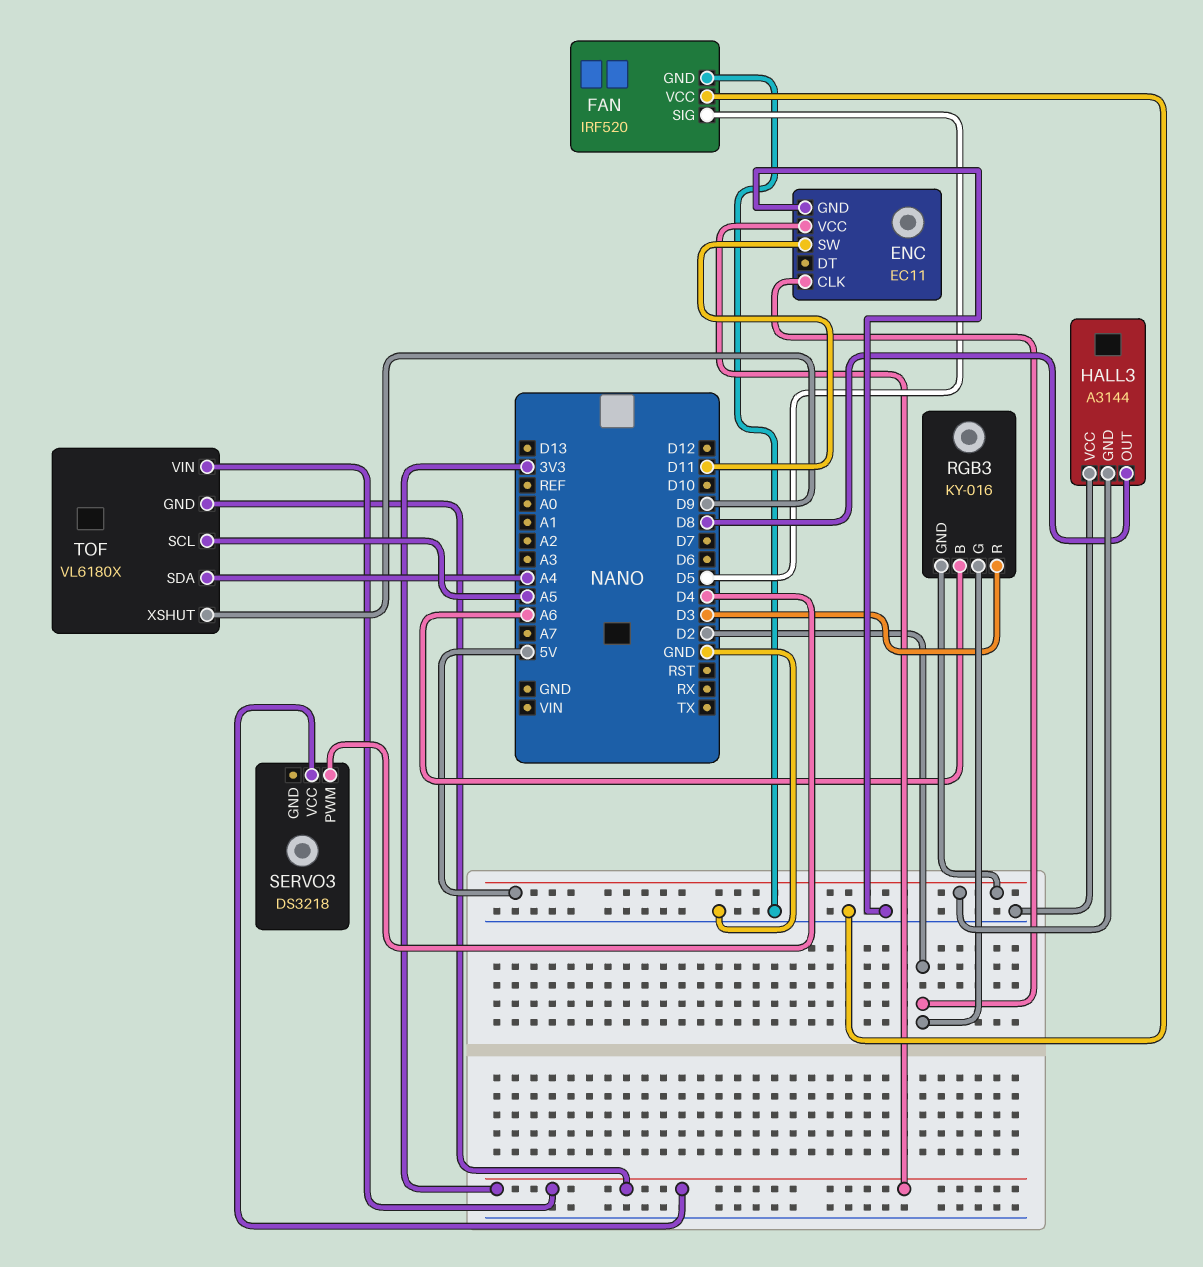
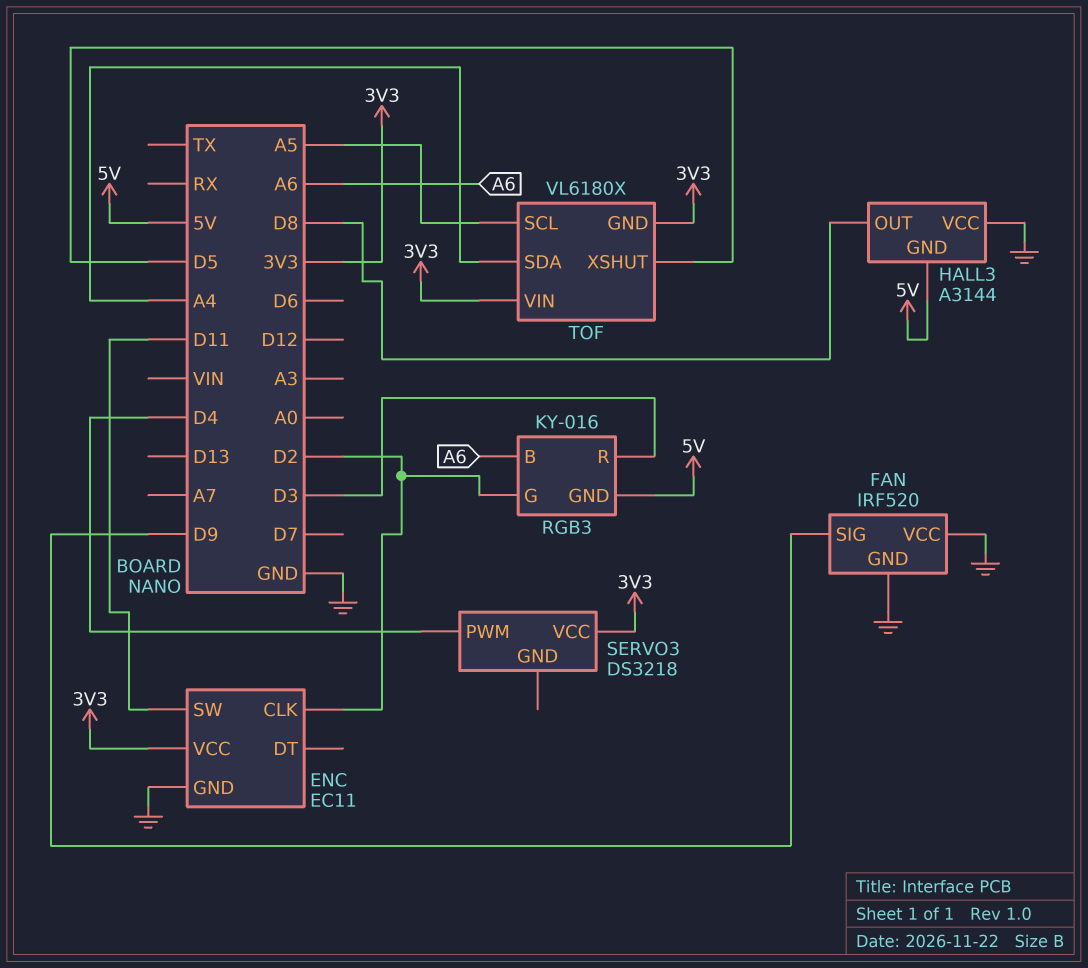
FAN pin SIG: D5 -> D9
TOF pin XSHUT: D9 -> D5

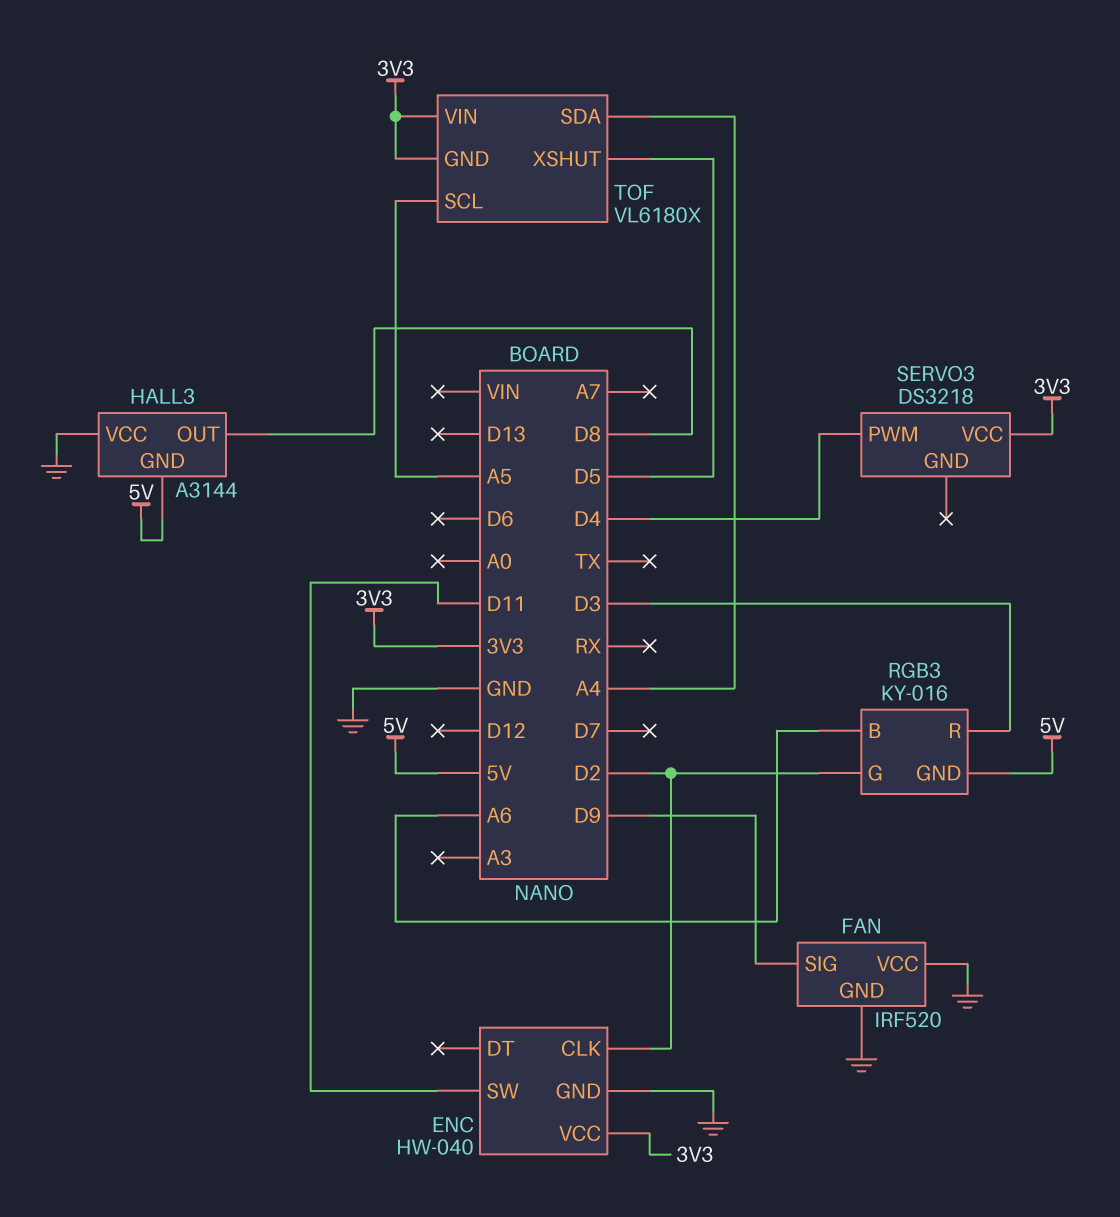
ENC: EC11 -> HW-040

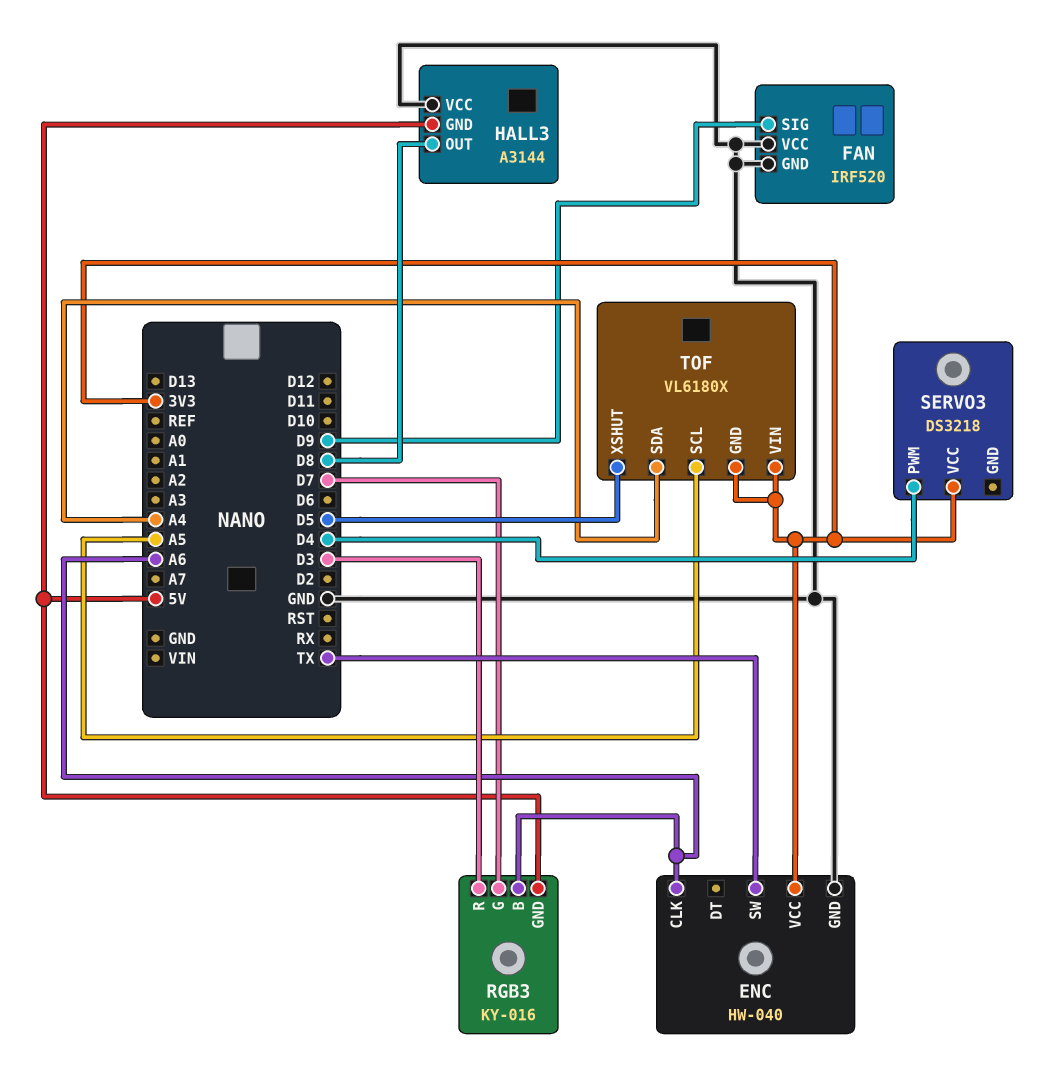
ENC pin CLK: D2 -> A6
ENC pin SW: D11 -> TX
RGB3 pin G: D2 -> D7

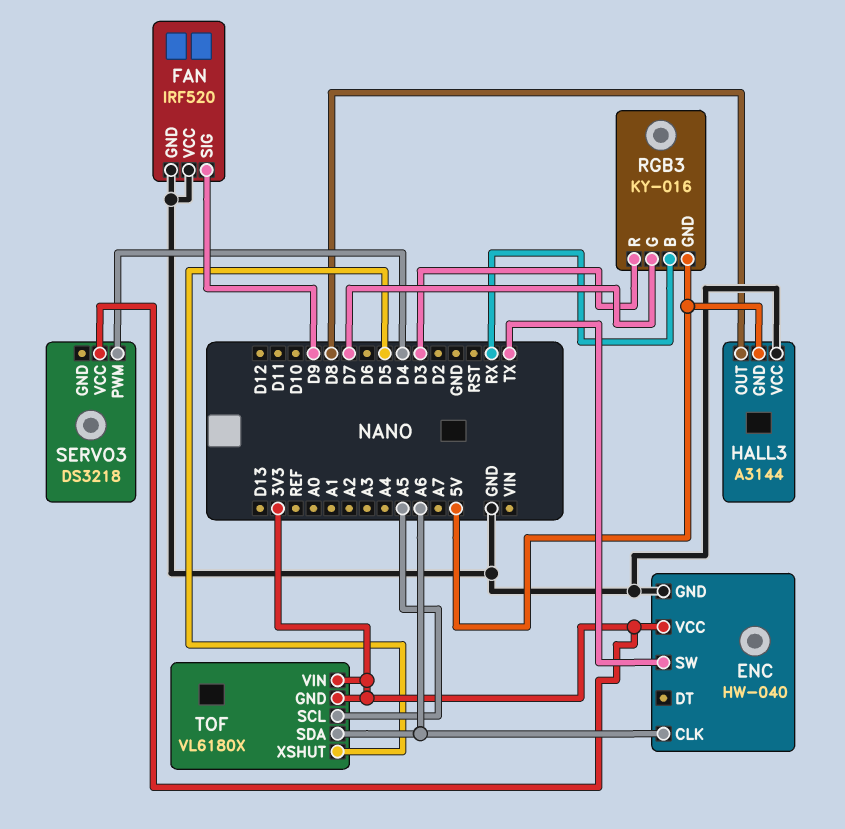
RGB3 pin B: A6 -> RX
TOF pin SDA: A4 -> A6

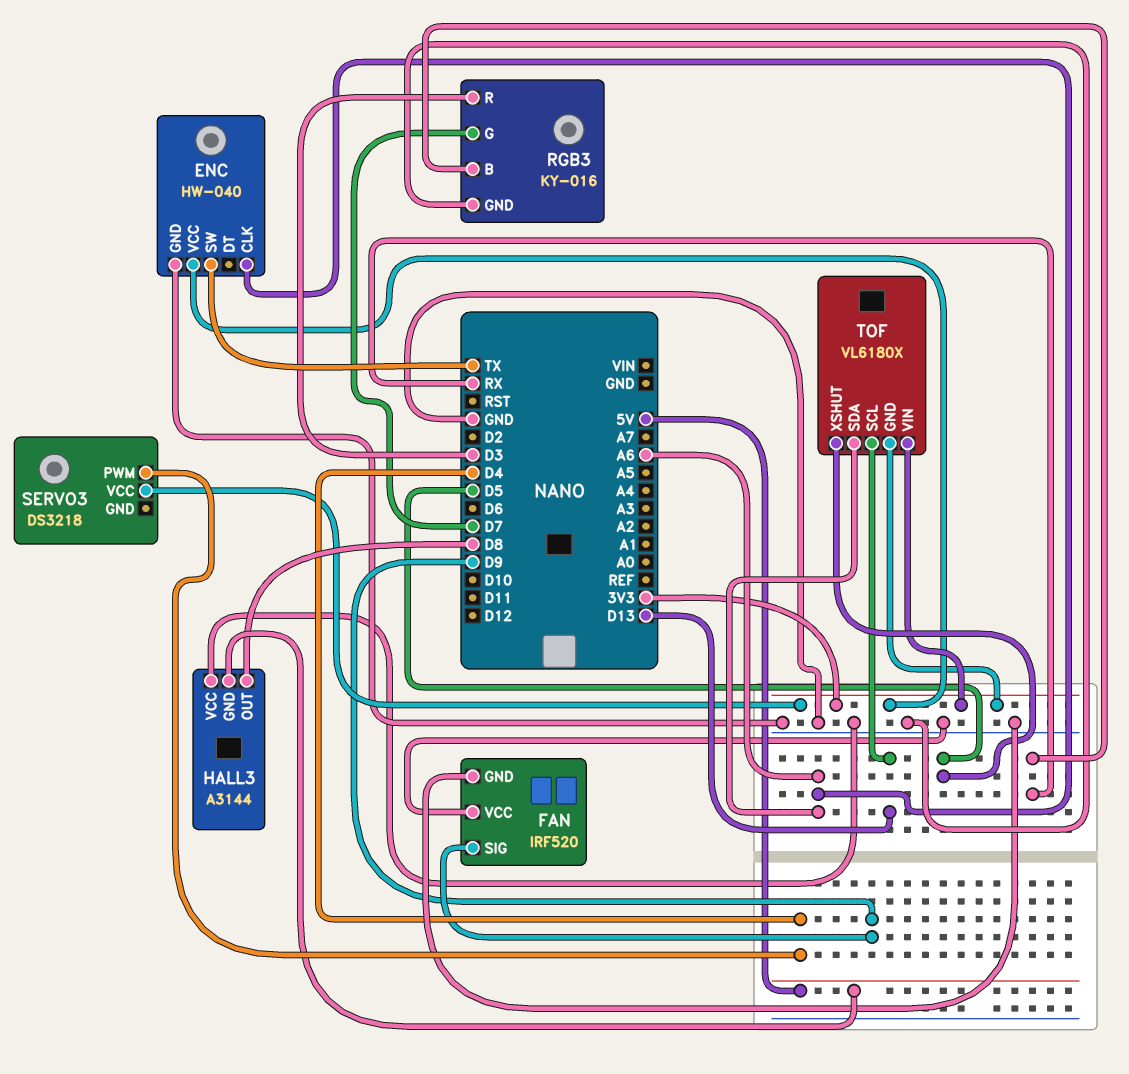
RGB3 pin GND: 5V -> GND
TOF pin SCL: A5 -> D13

